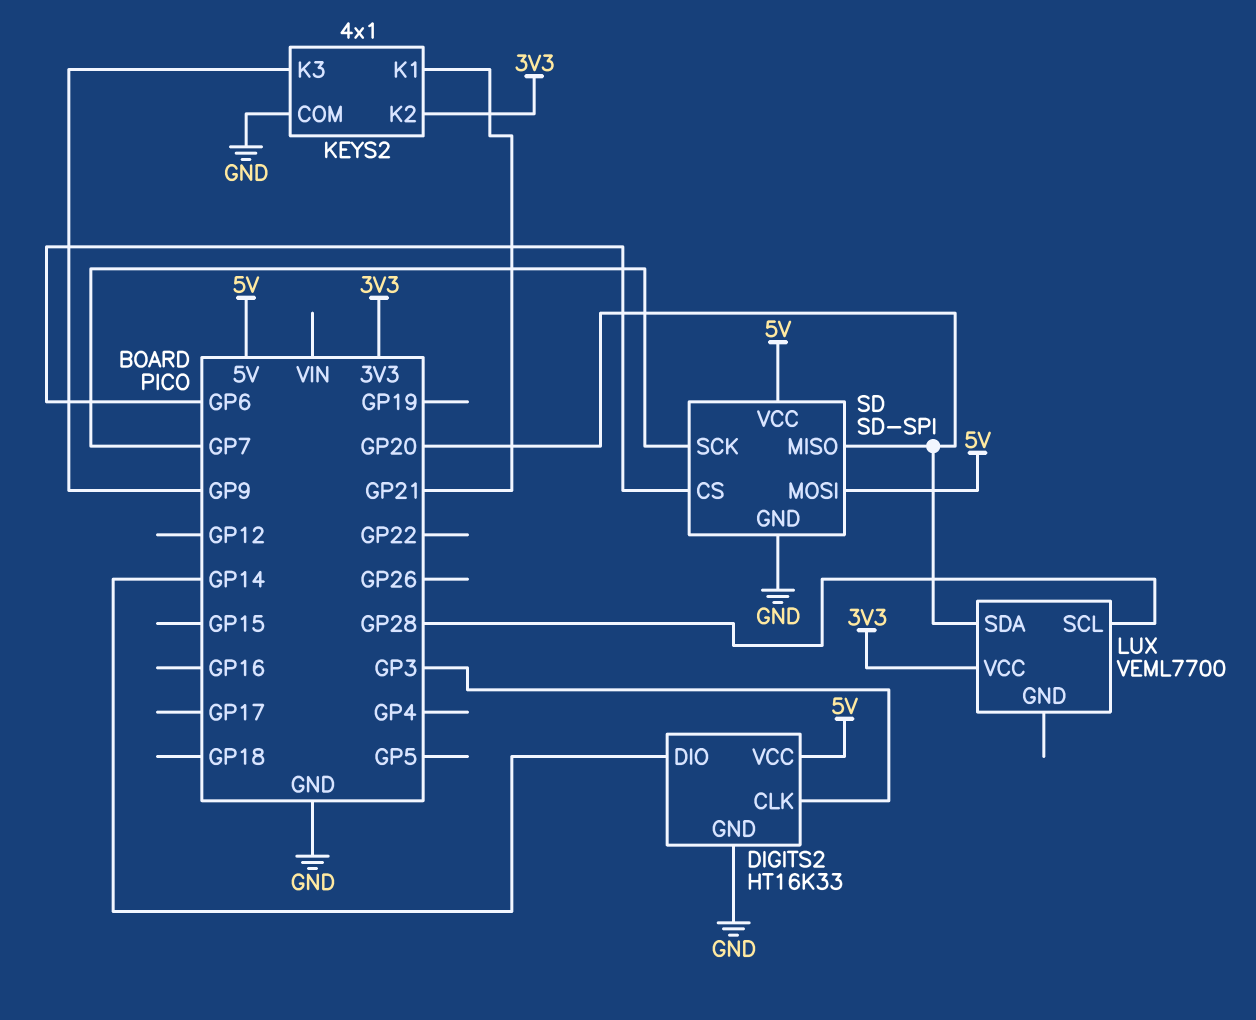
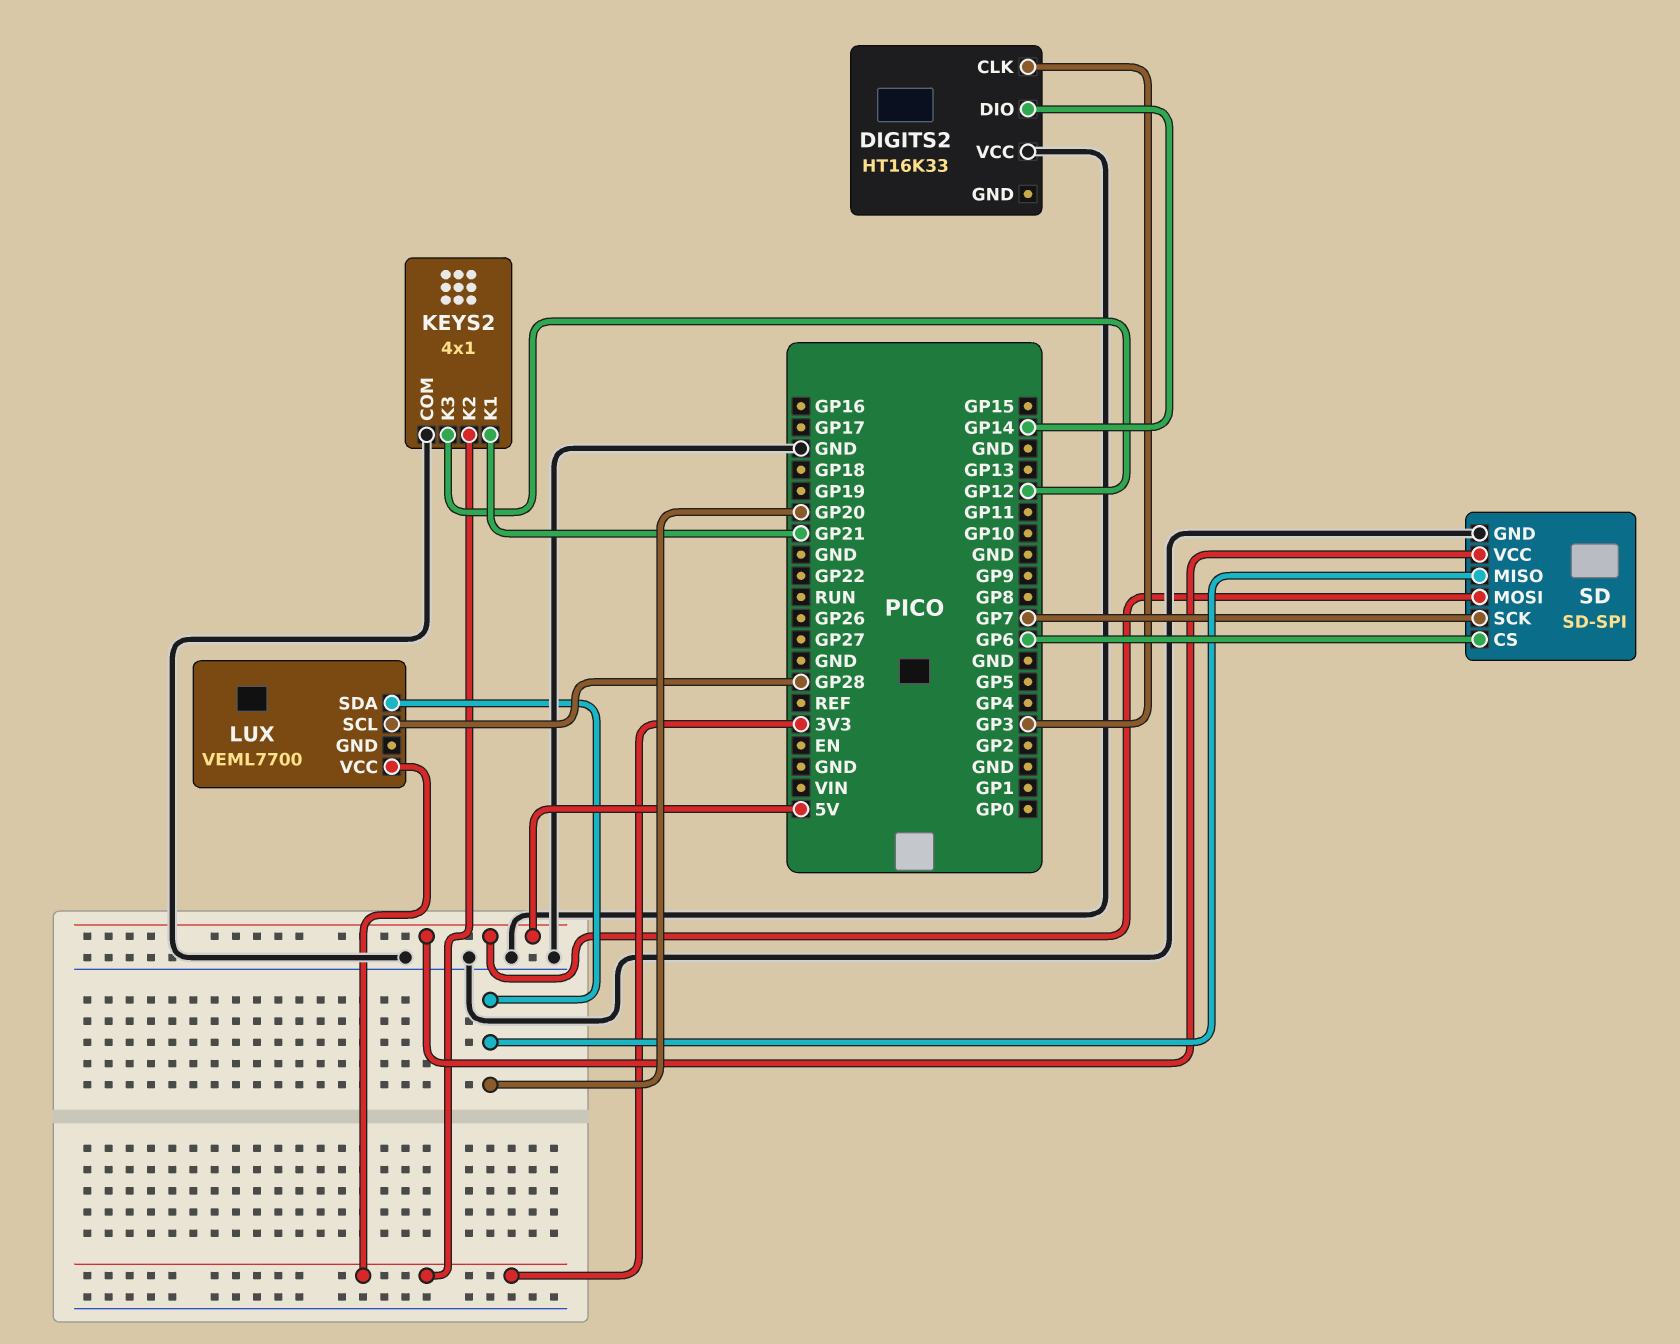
DIGITS2 pin GND: GND -> none
DIGITS2 pin VCC: 5V -> GND
KEYS2 pin K3: GP9 -> GP12

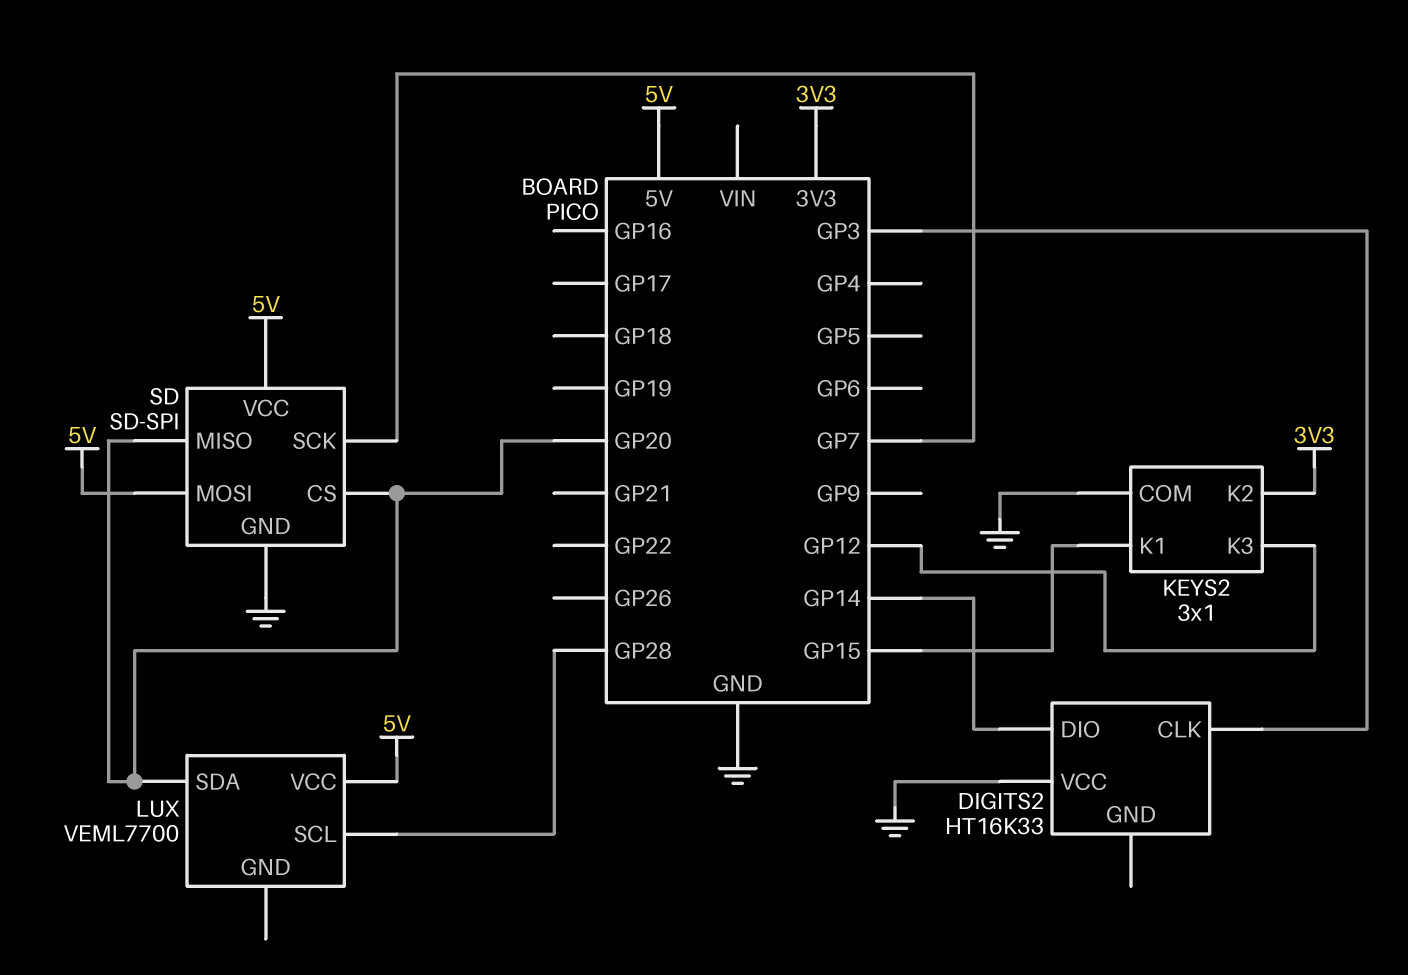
KEYS2: 4x1 -> 3x1
KEYS2 pin K1: GP21 -> GP15
LUX pin VCC: 3V3 -> 5V
SD pin CS: GP6 -> GP20

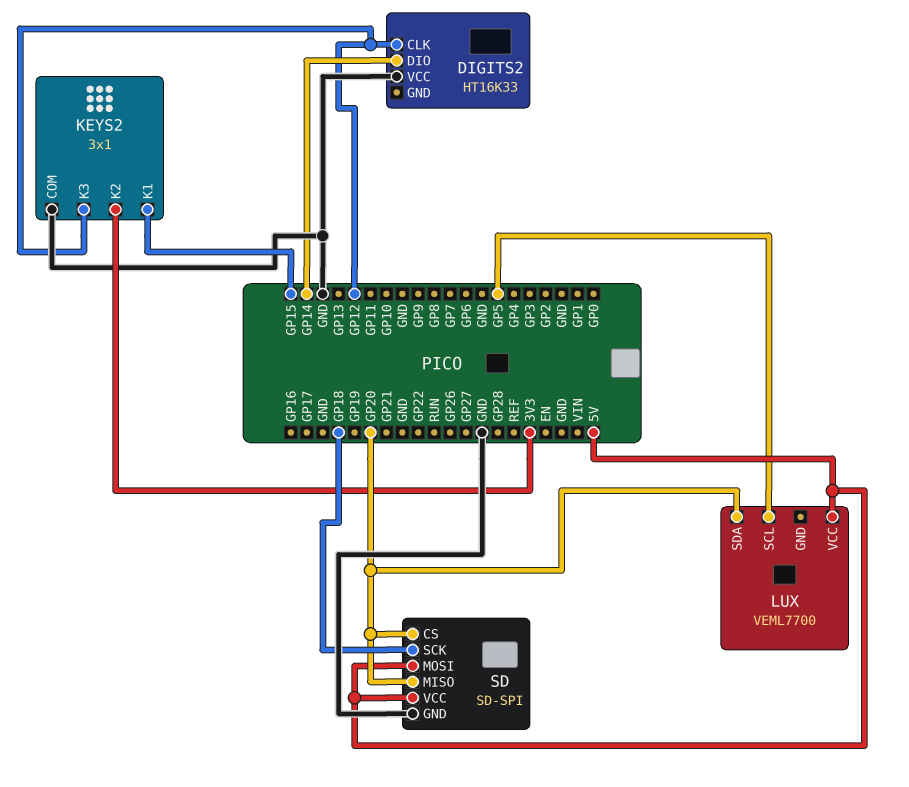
DIGITS2 pin CLK: GP3 -> GP12
LUX pin SCL: GP28 -> GP5
SD pin SCK: GP7 -> GP18

